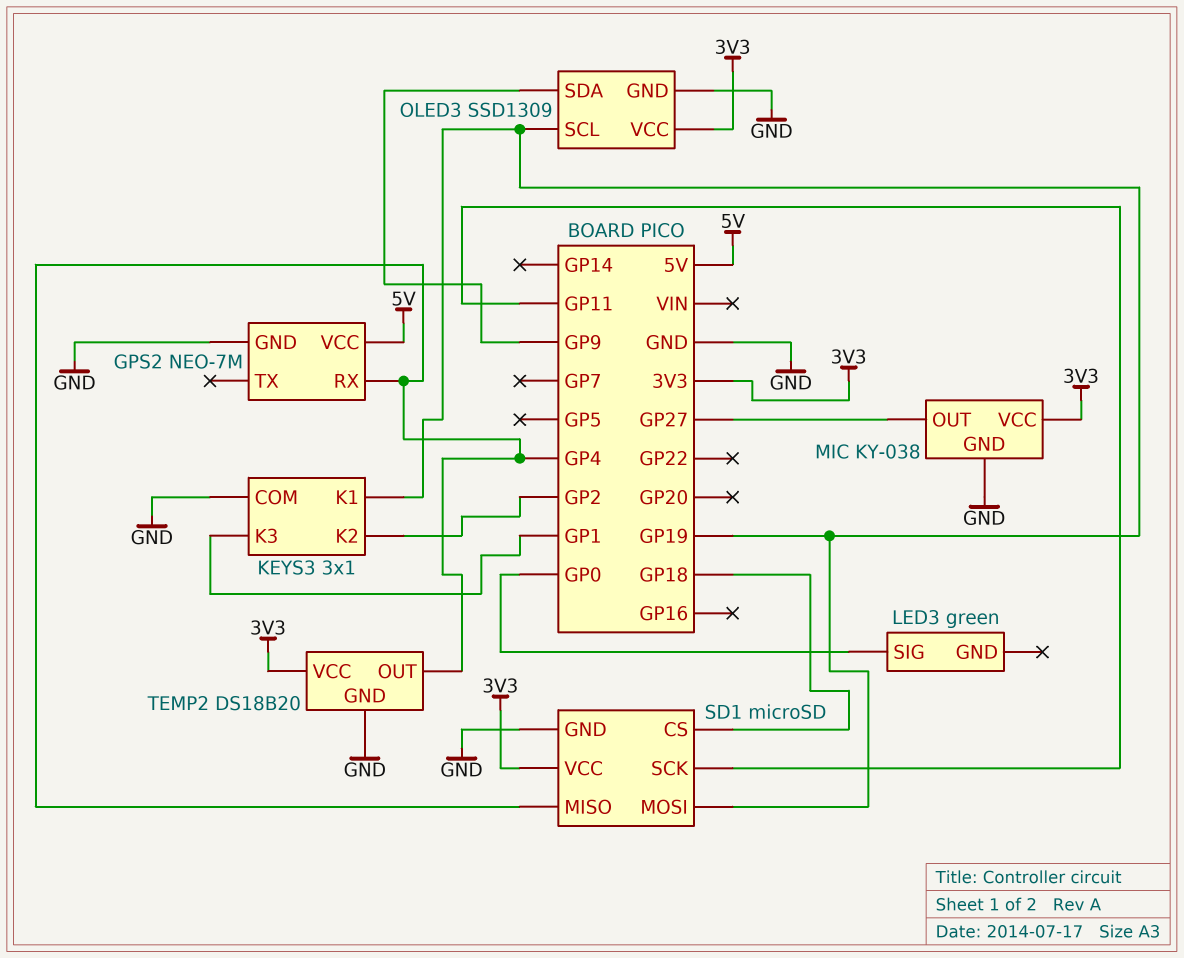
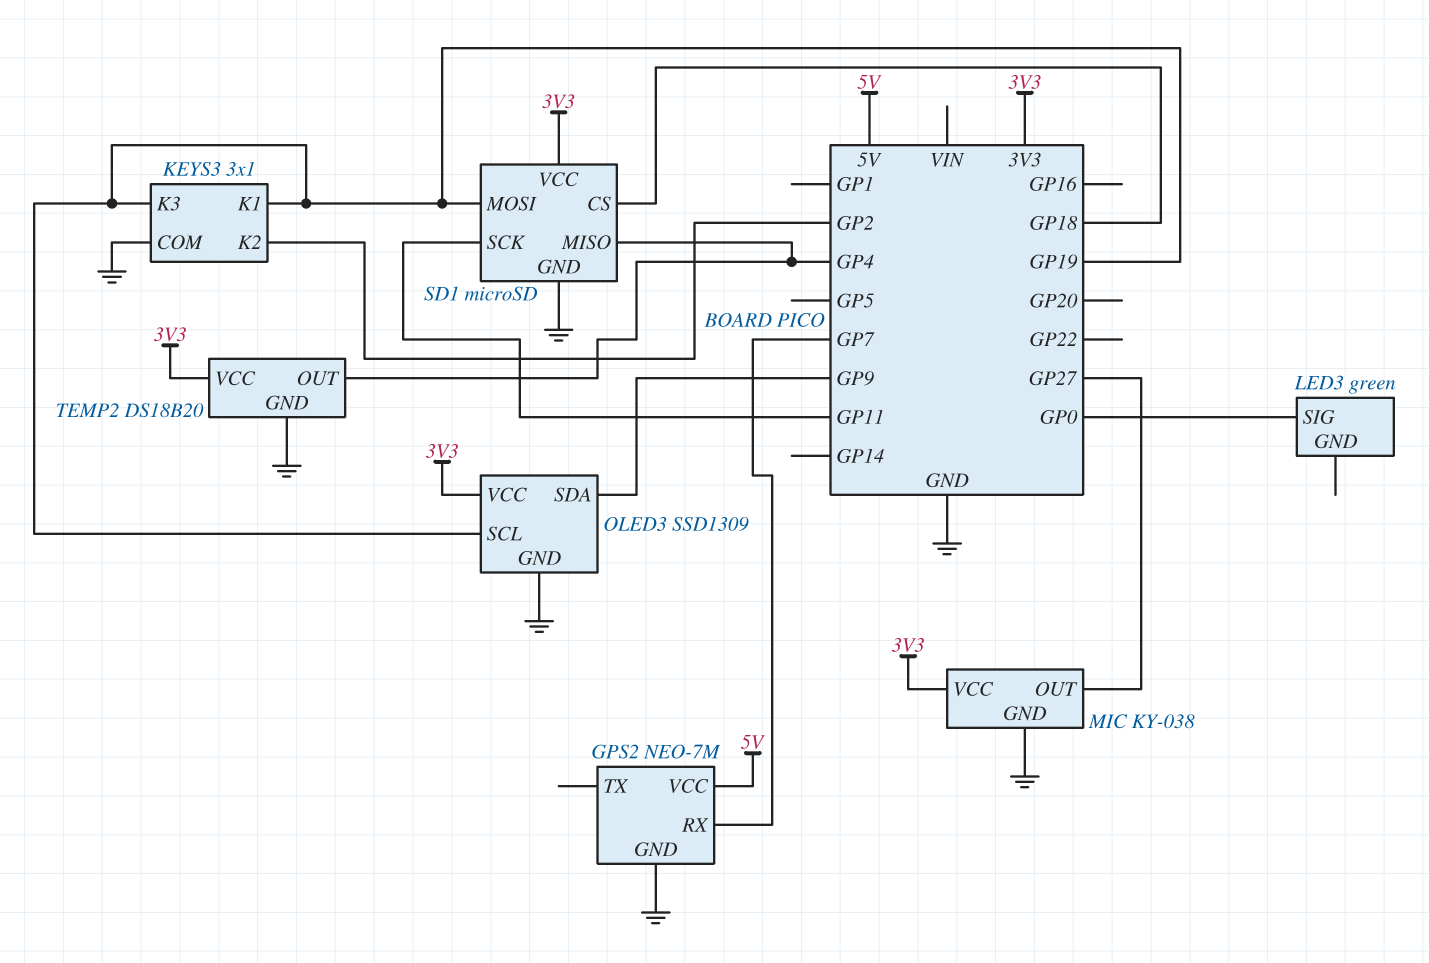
GPS2 pin RX: GP4 -> GP7
KEYS3 pin K3: GP1 -> GP19

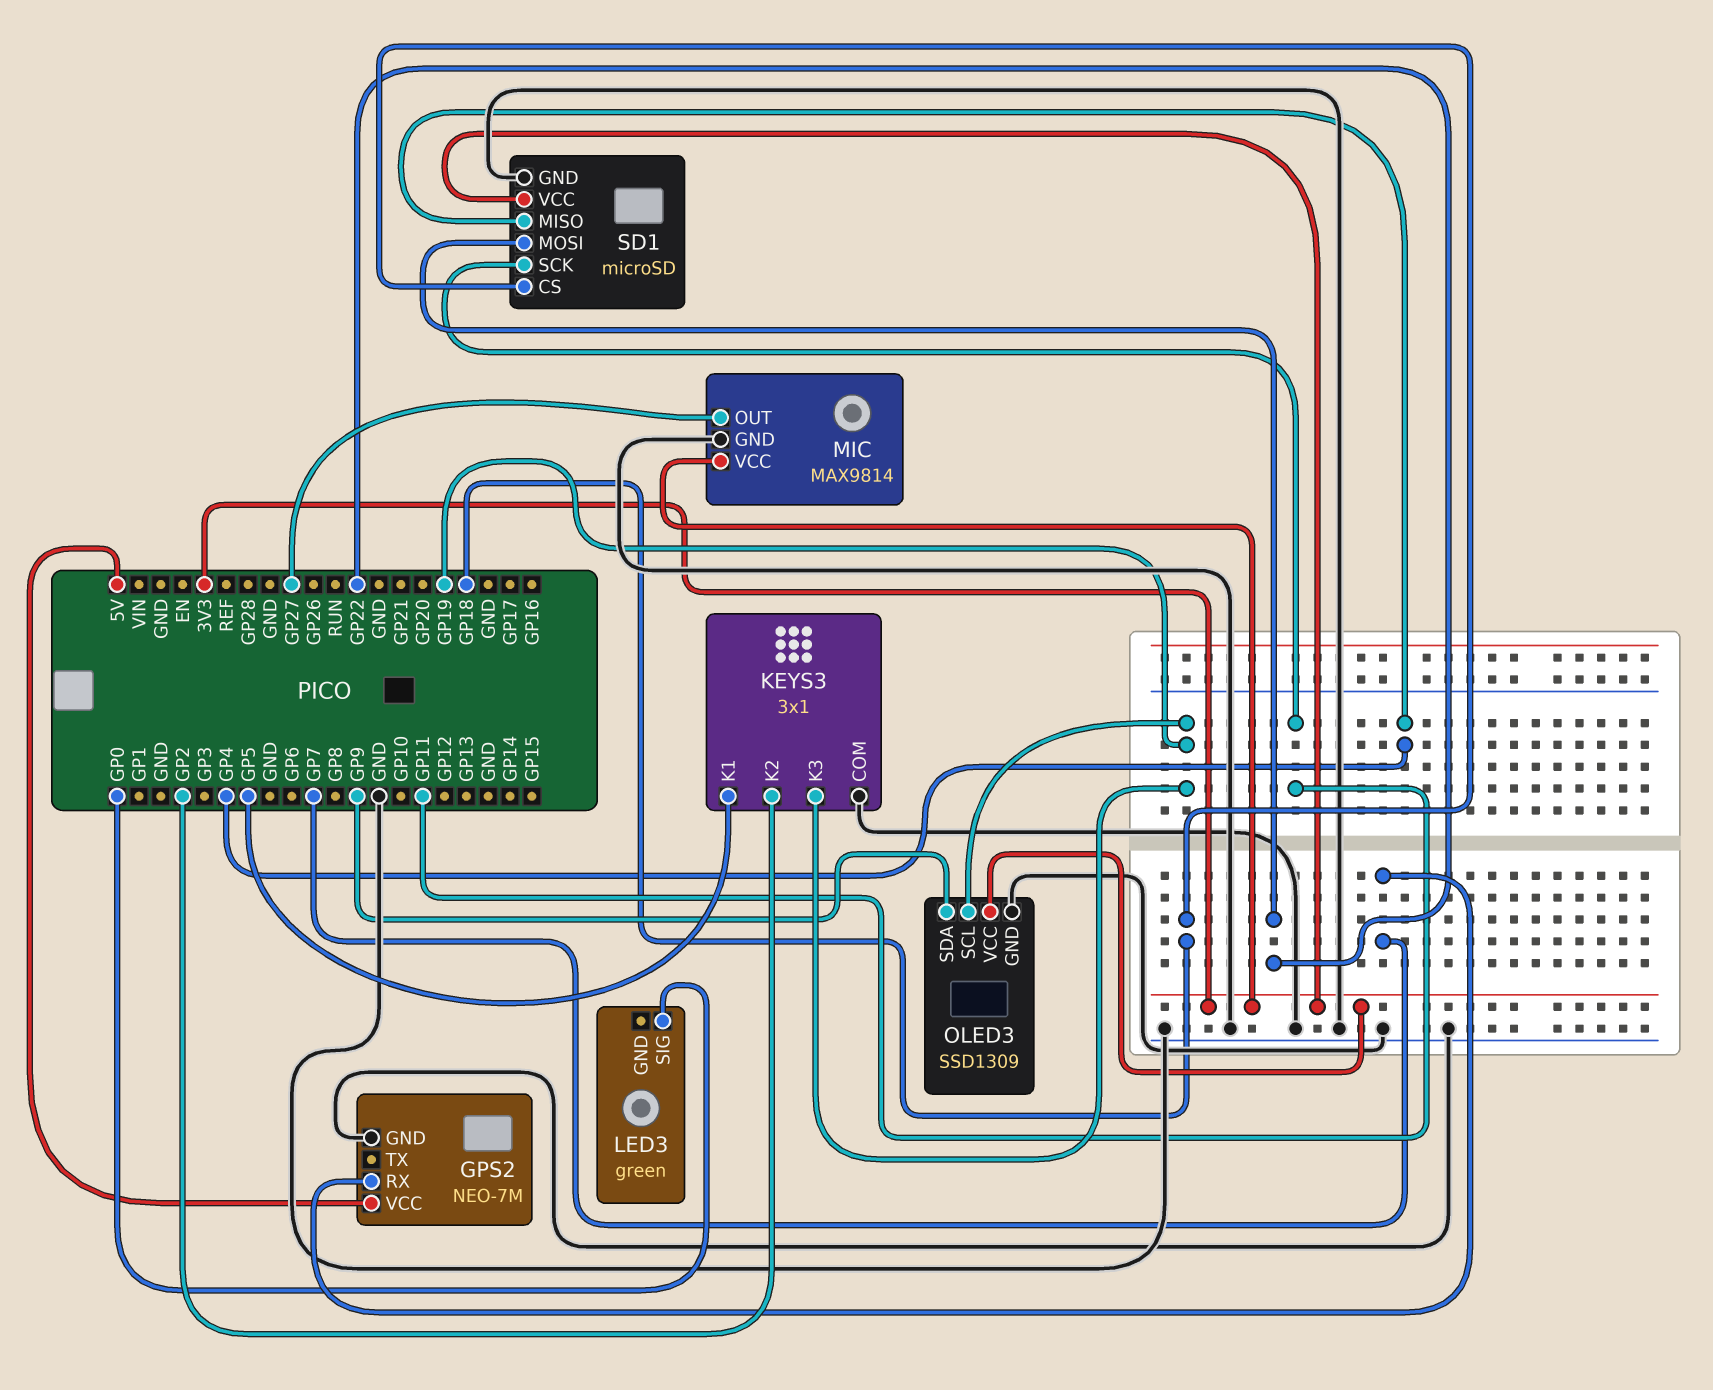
KEYS3 pin K1: GP19 -> GP5
MIC: KY-038 -> MAX9814
SD1 pin MOSI: GP19 -> GP22
TEMP2: DS18B20 -> none
TEMP2 pin GND: GND -> none
TEMP2 pin OUT: GP4 -> none
TEMP2 pin VCC: 3V3 -> none

